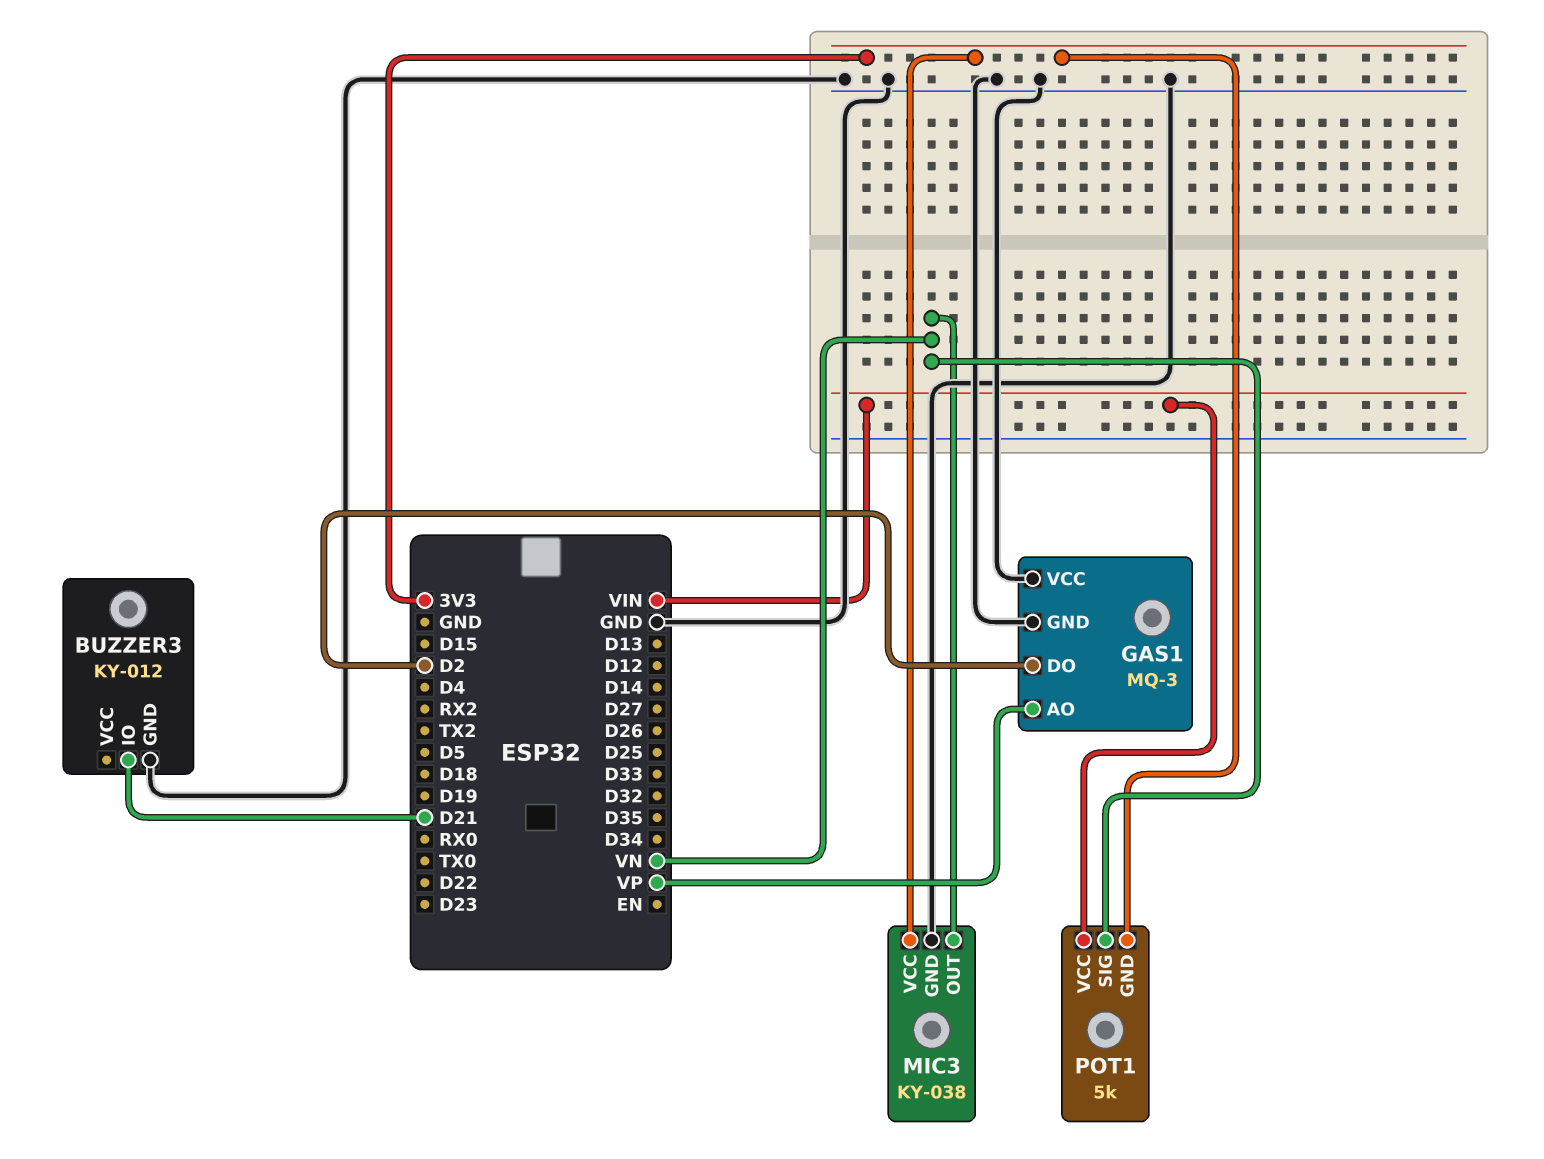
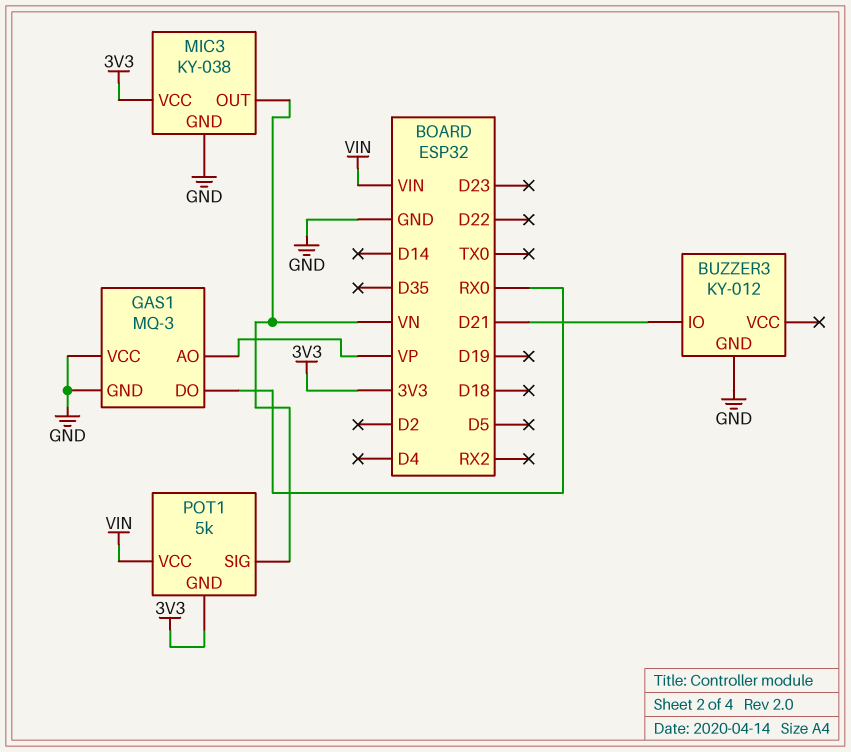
GAS1 pin DO: D2 -> RX0

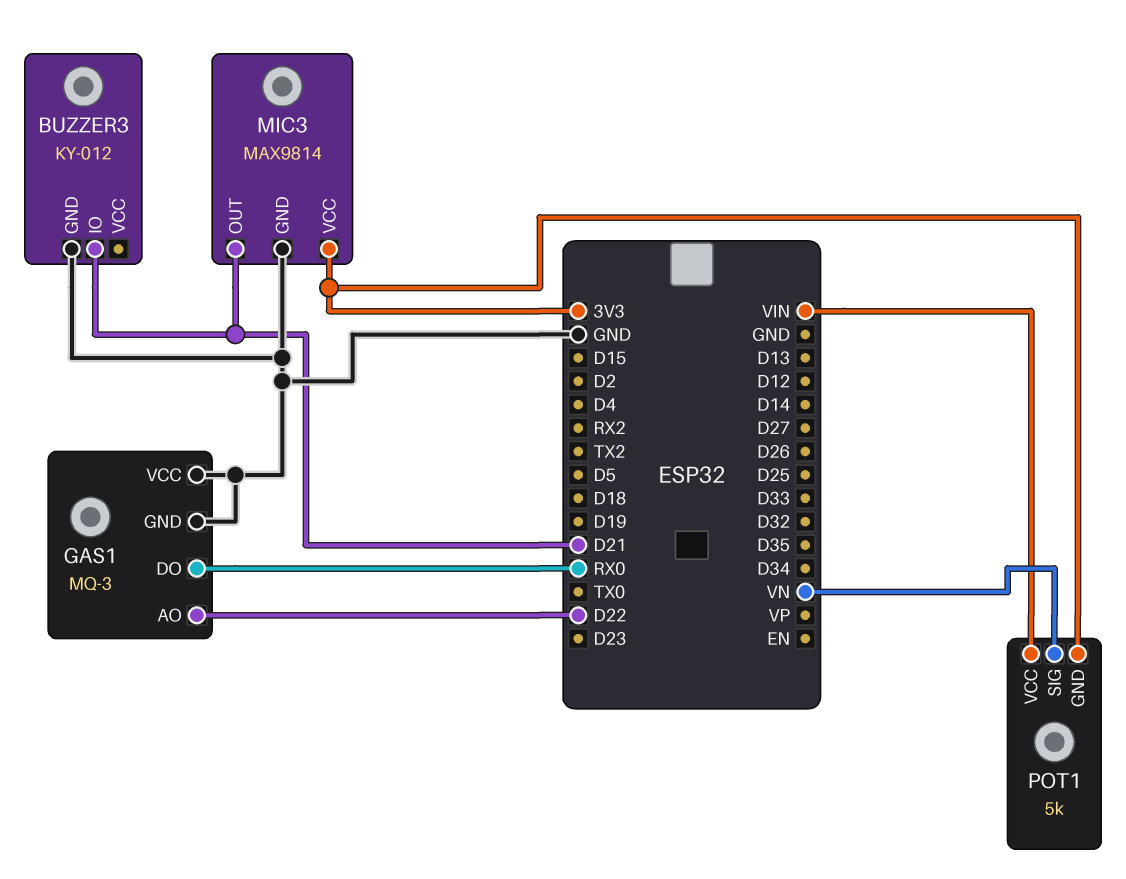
GAS1 pin AO: VP -> D22
MIC3: KY-038 -> MAX9814
MIC3 pin OUT: VN -> D21

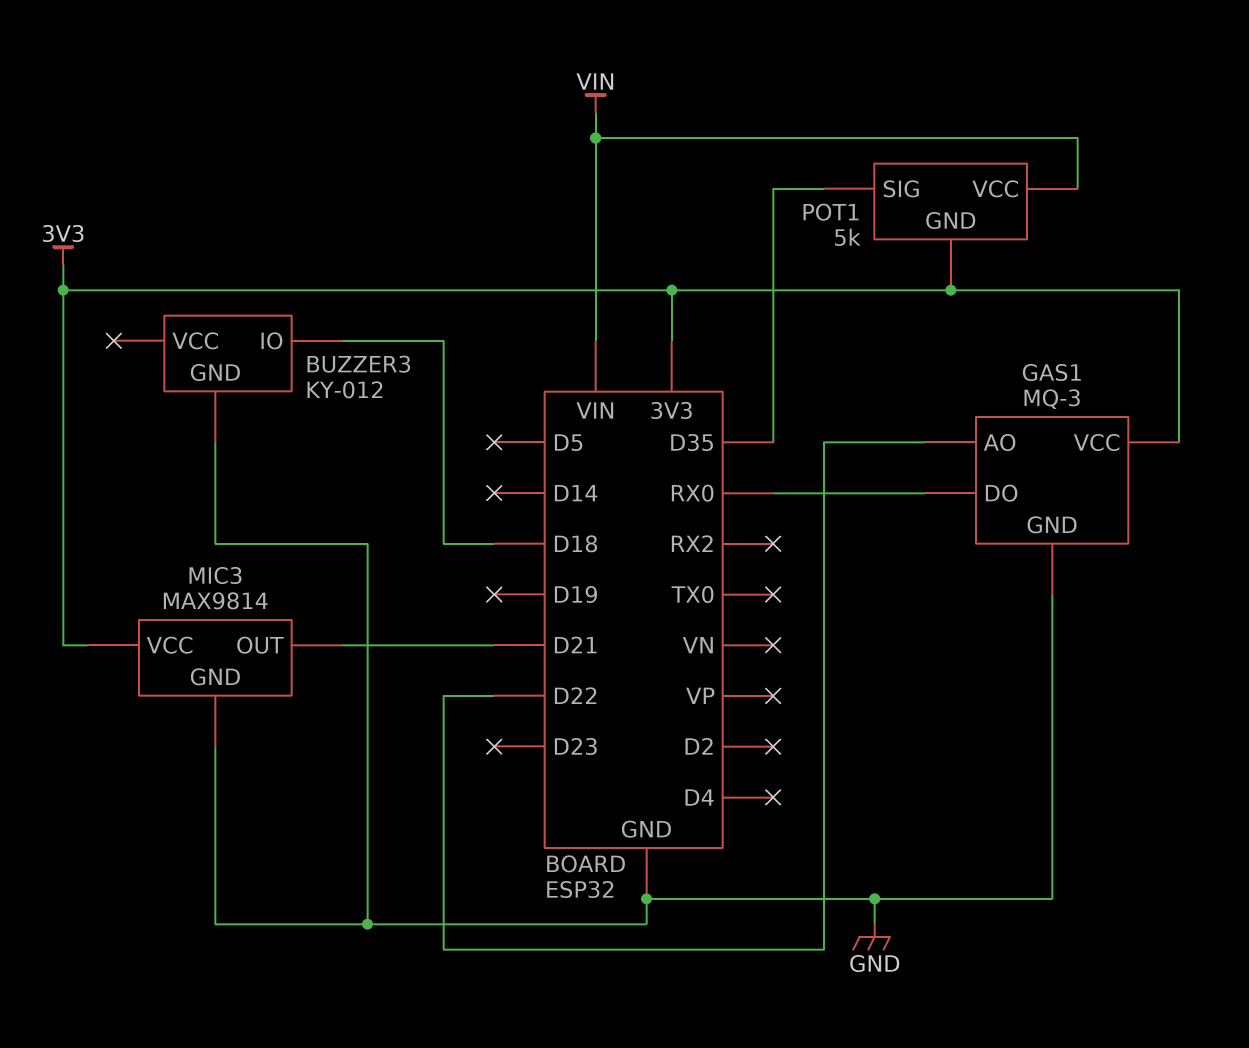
BUZZER3 pin IO: D21 -> D18
GAS1 pin VCC: GND -> 3V3
POT1 pin SIG: VN -> D35

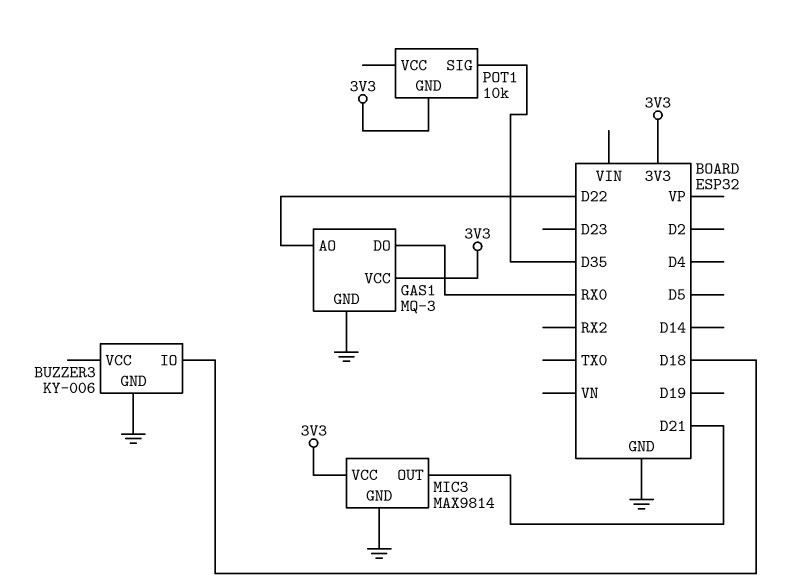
BUZZER3: KY-012 -> KY-006
POT1: 5k -> 10k
POT1 pin VCC: VIN -> none

